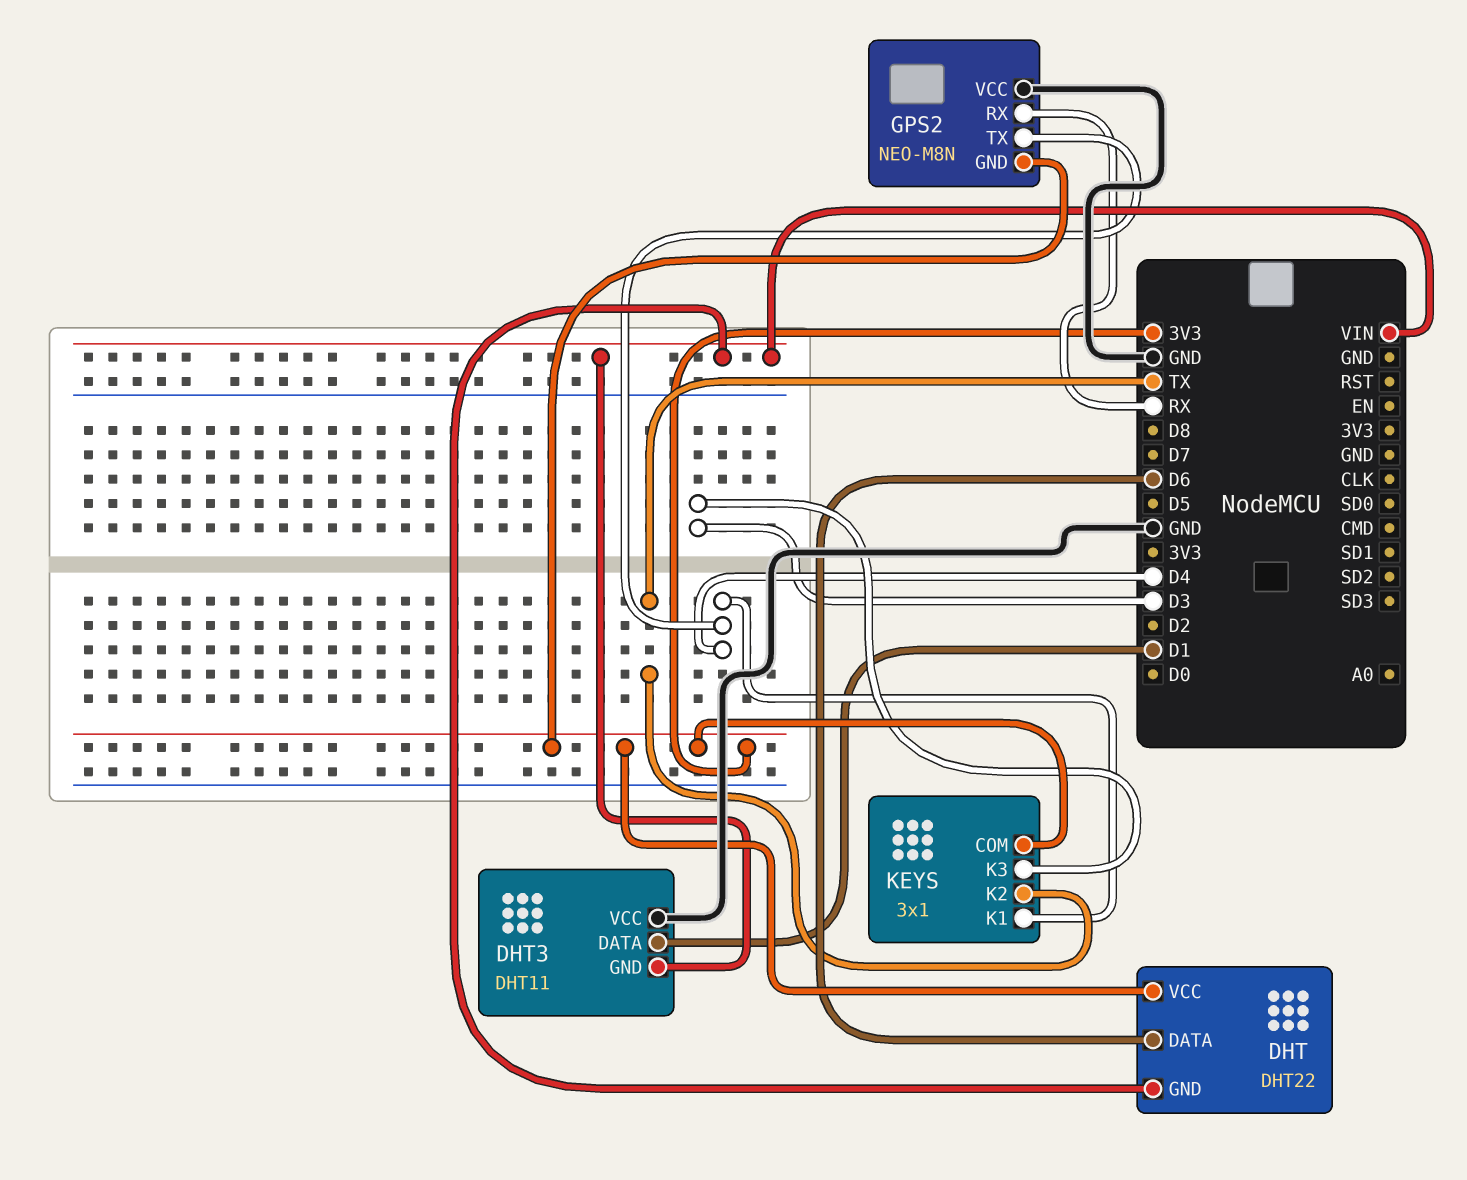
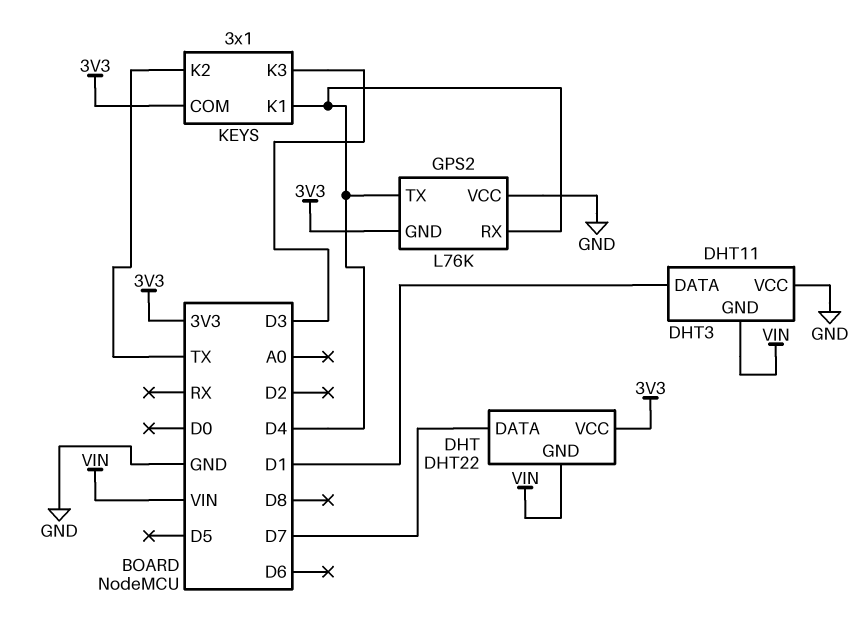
DHT pin DATA: D6 -> D7
GPS2: NEO-M8N -> L76K
GPS2 pin RX: RX -> D4

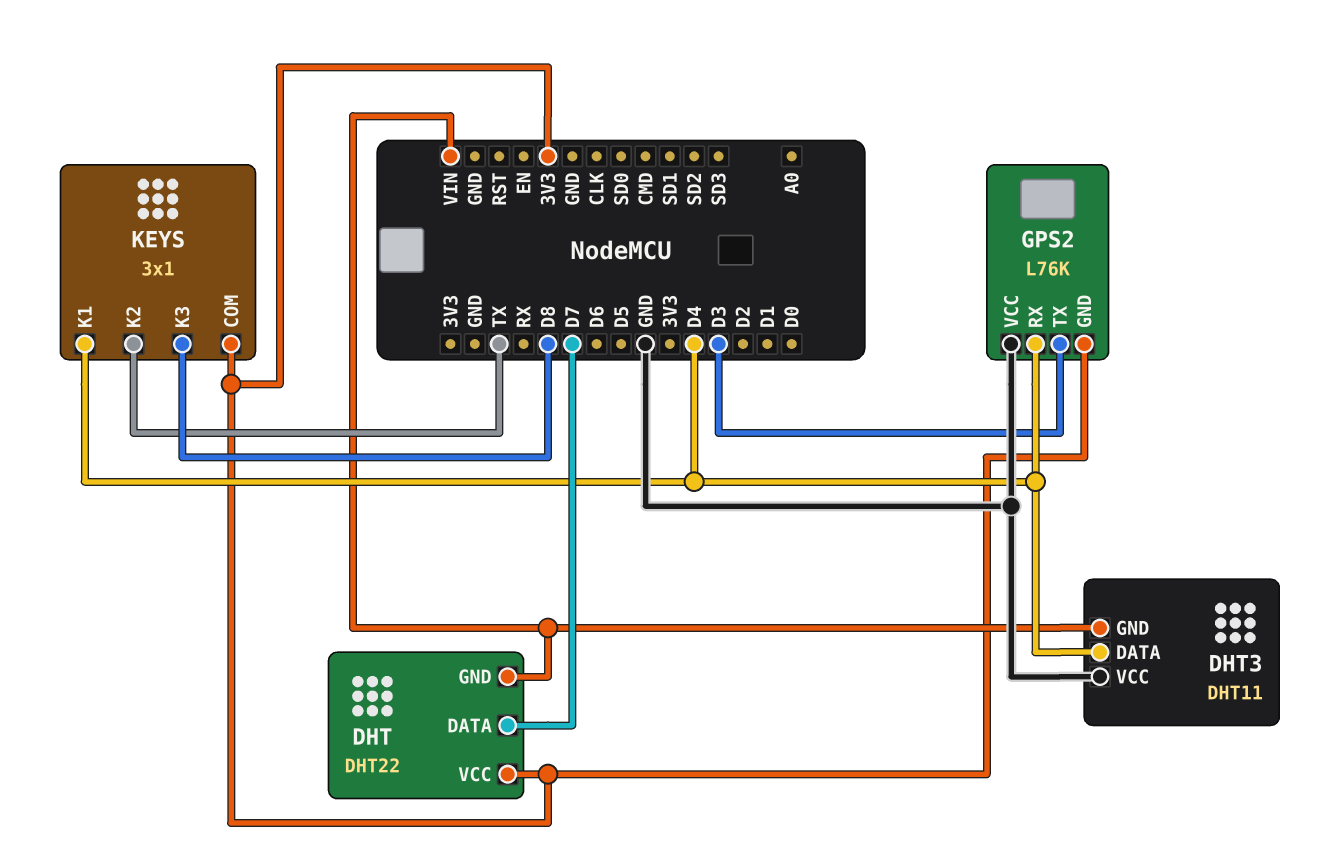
DHT3 pin DATA: D1 -> D4
GPS2 pin TX: D4 -> D3
KEYS pin K3: D3 -> D8

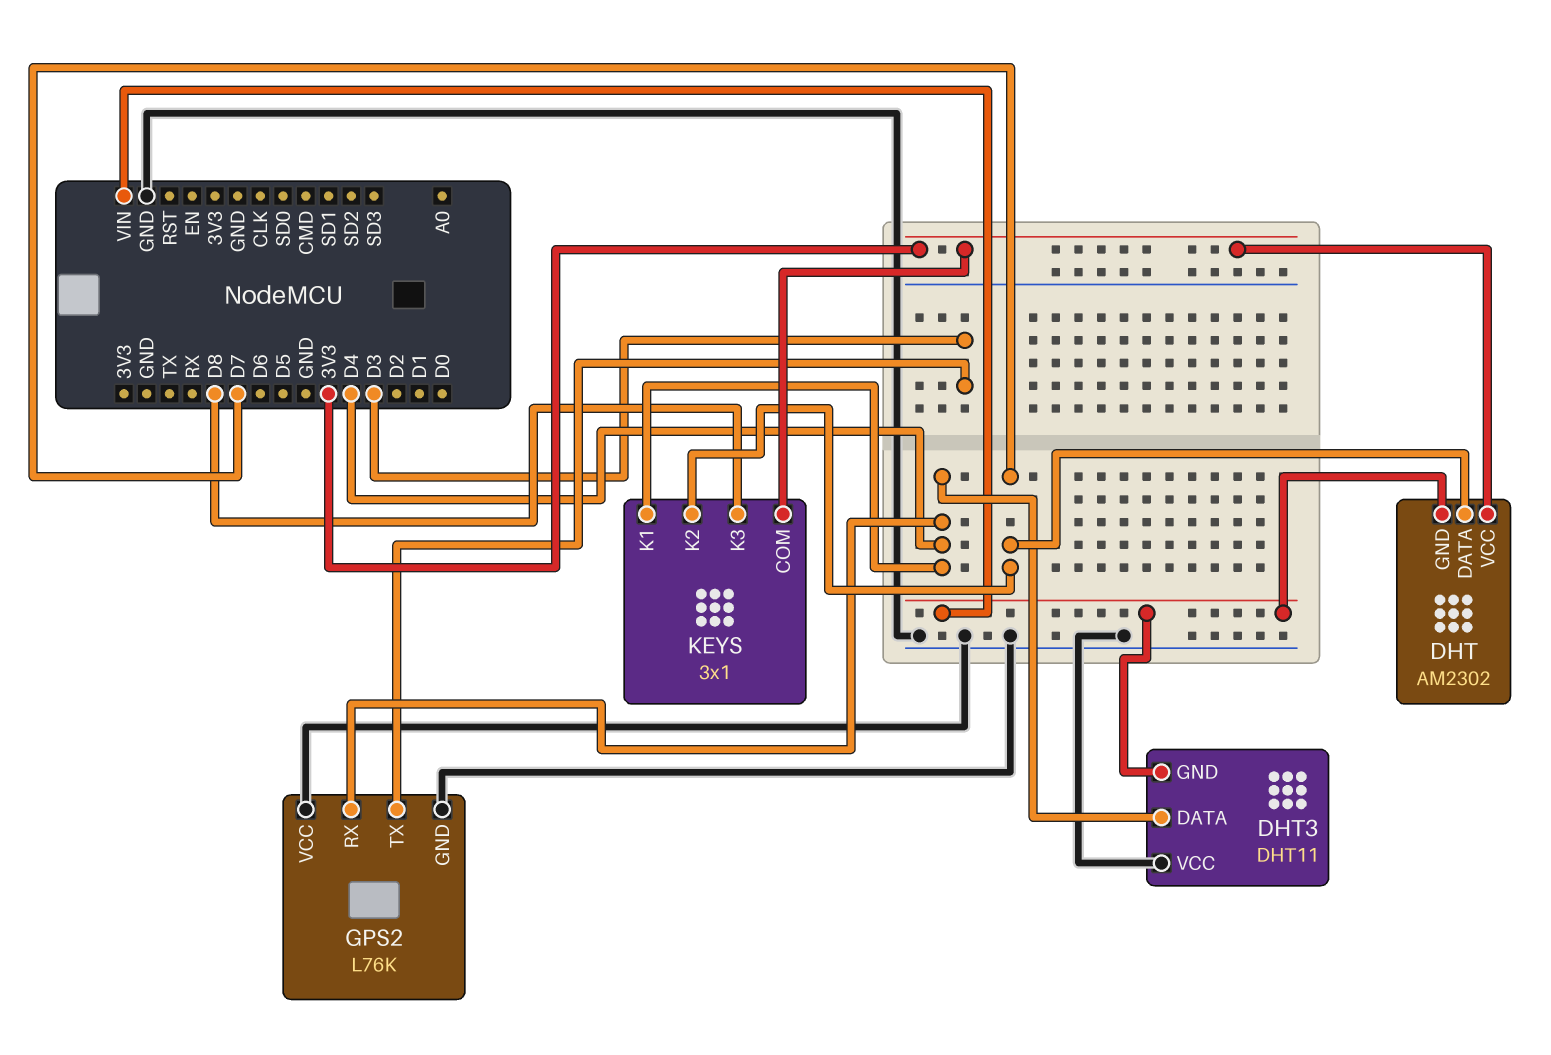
DHT: DHT22 -> AM2302
GPS2 pin GND: 3V3 -> GND
KEYS pin K2: TX -> D7

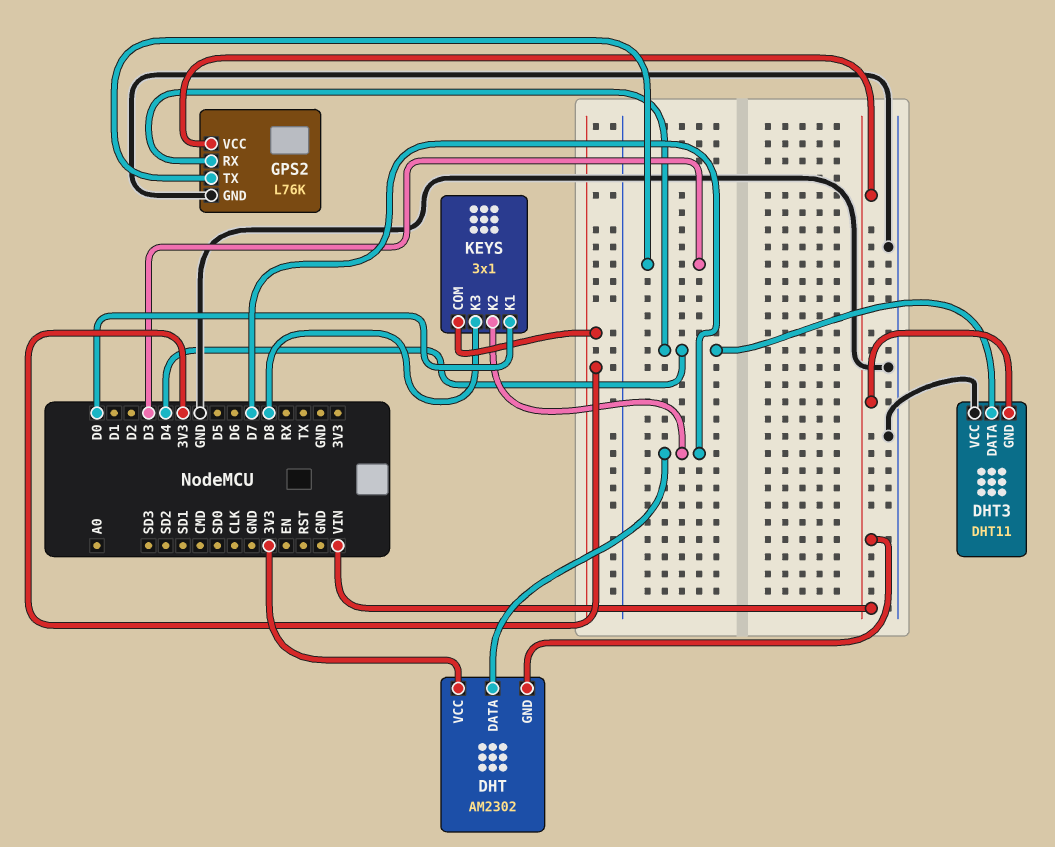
GPS2 pin VCC: GND -> VIN
KEYS pin K1: D4 -> D0

